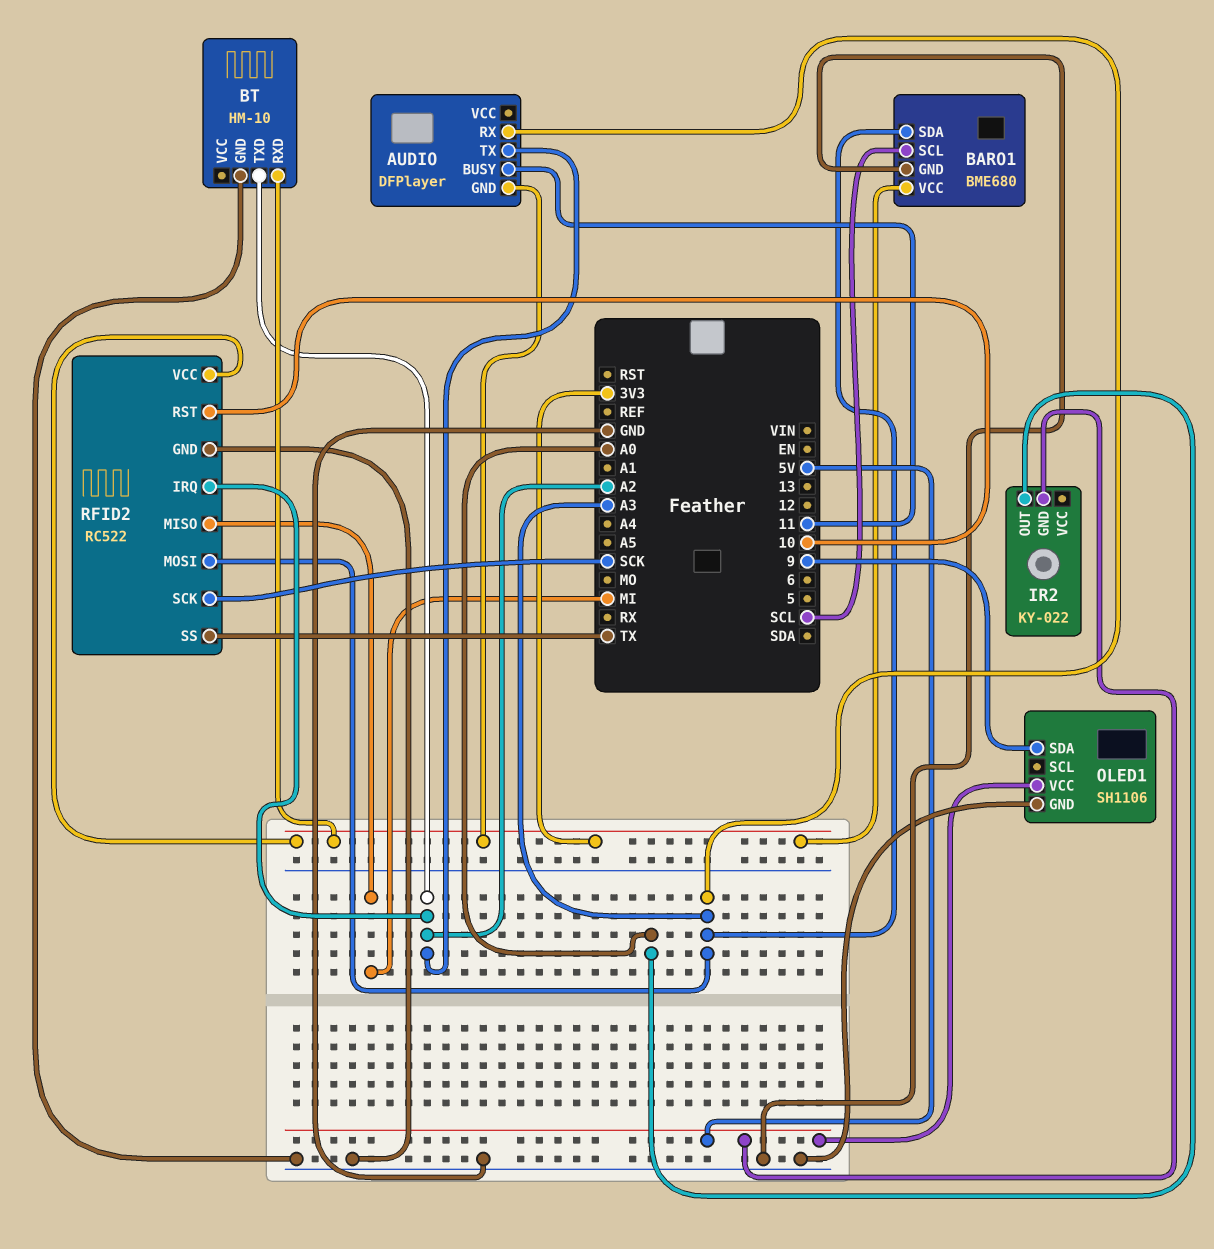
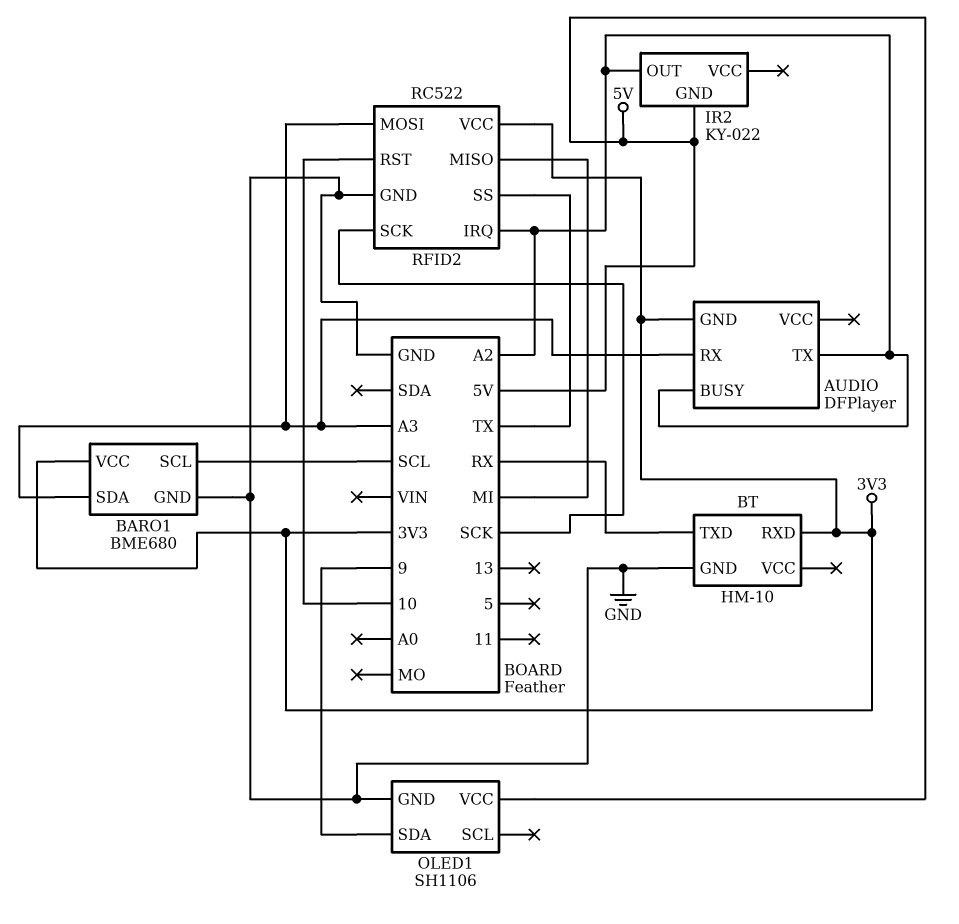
AUDIO pin BUSY: 11 -> A2
BT pin TXD: A2 -> RX
IR2 pin OUT: A0 -> A2

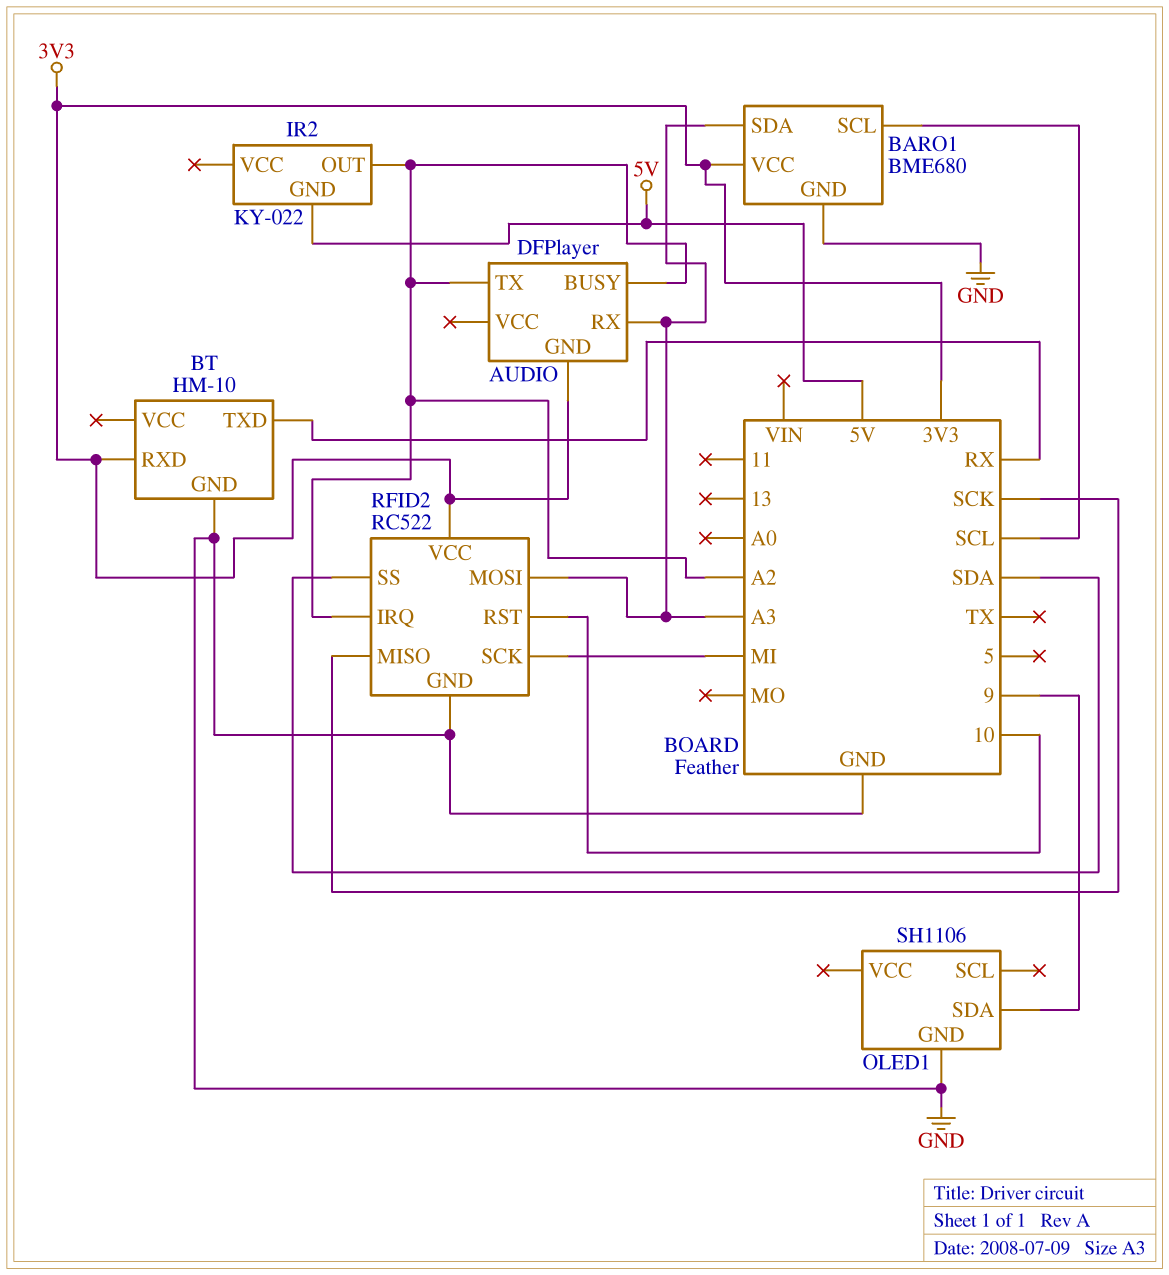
OLED1 pin VCC: 5V -> none
RFID2 pin MISO: MI -> SCK
RFID2 pin SCK: SCK -> MI
RFID2 pin SS: TX -> SDA

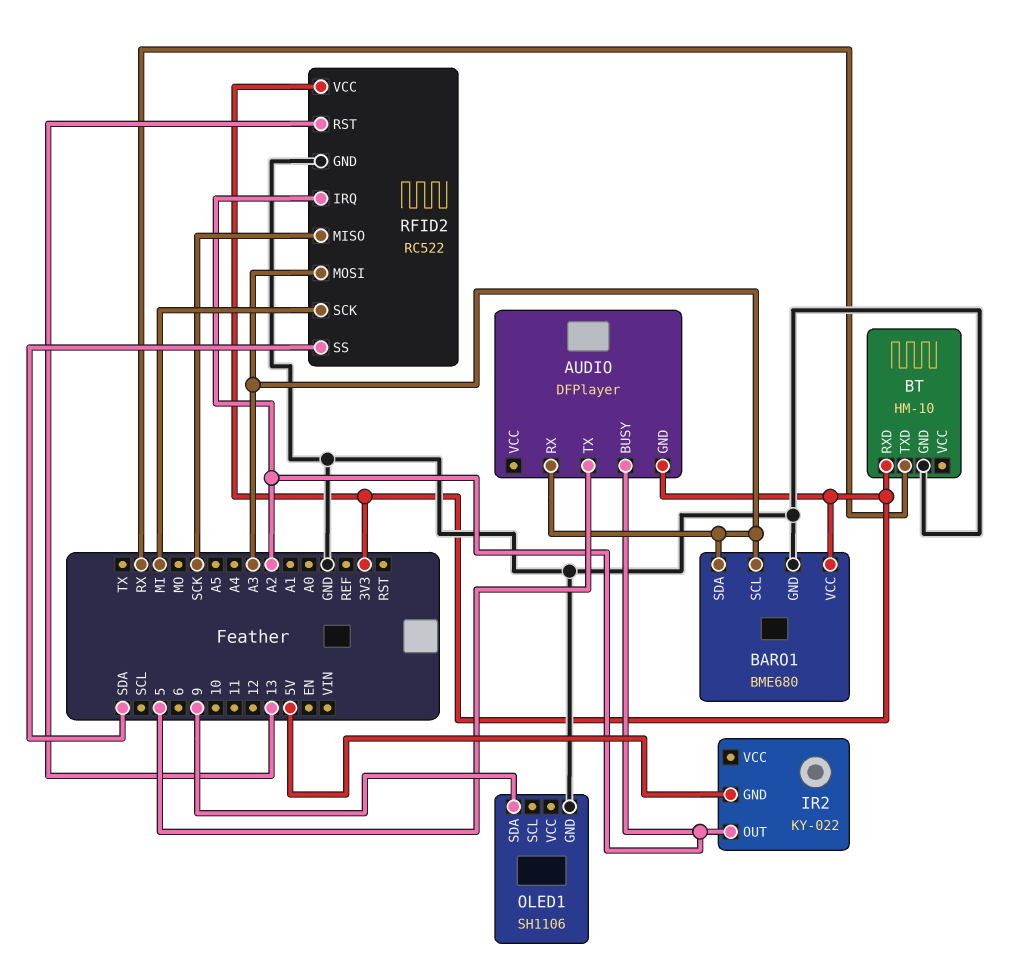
AUDIO pin TX: A2 -> 5
BARO1 pin SCL: SCL -> A3
RFID2 pin RST: 10 -> 13

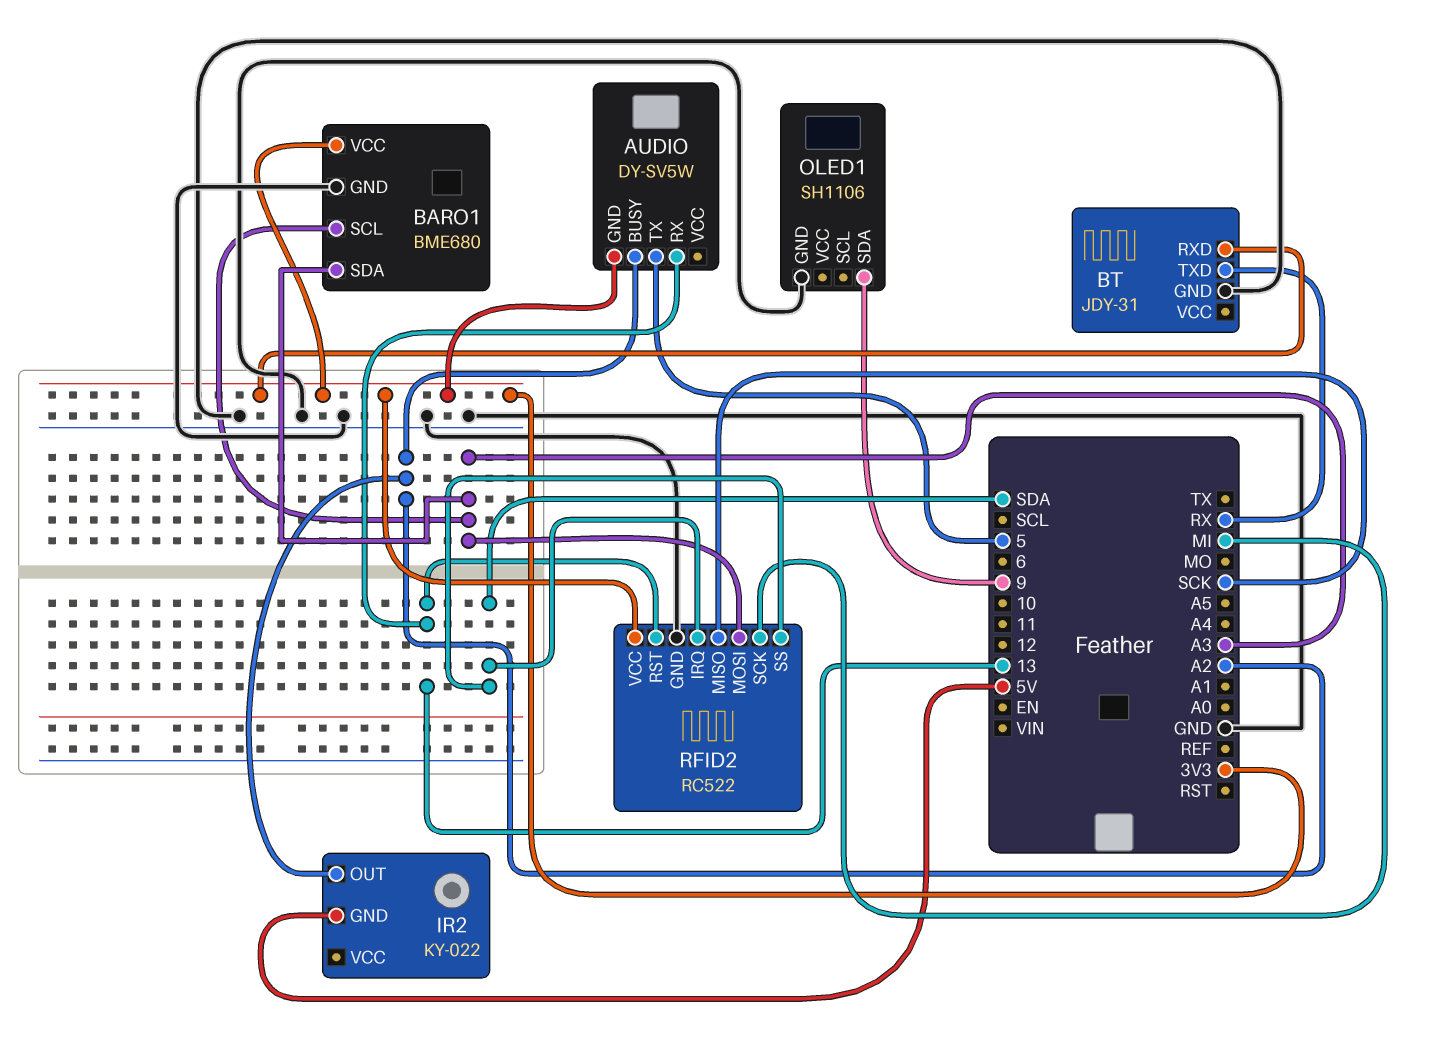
AUDIO: DFPlayer -> DY-SV5W
AUDIO pin RX: A3 -> 13
BT: HM-10 -> JDY-31
RFID2 pin IRQ: A2 -> SDA

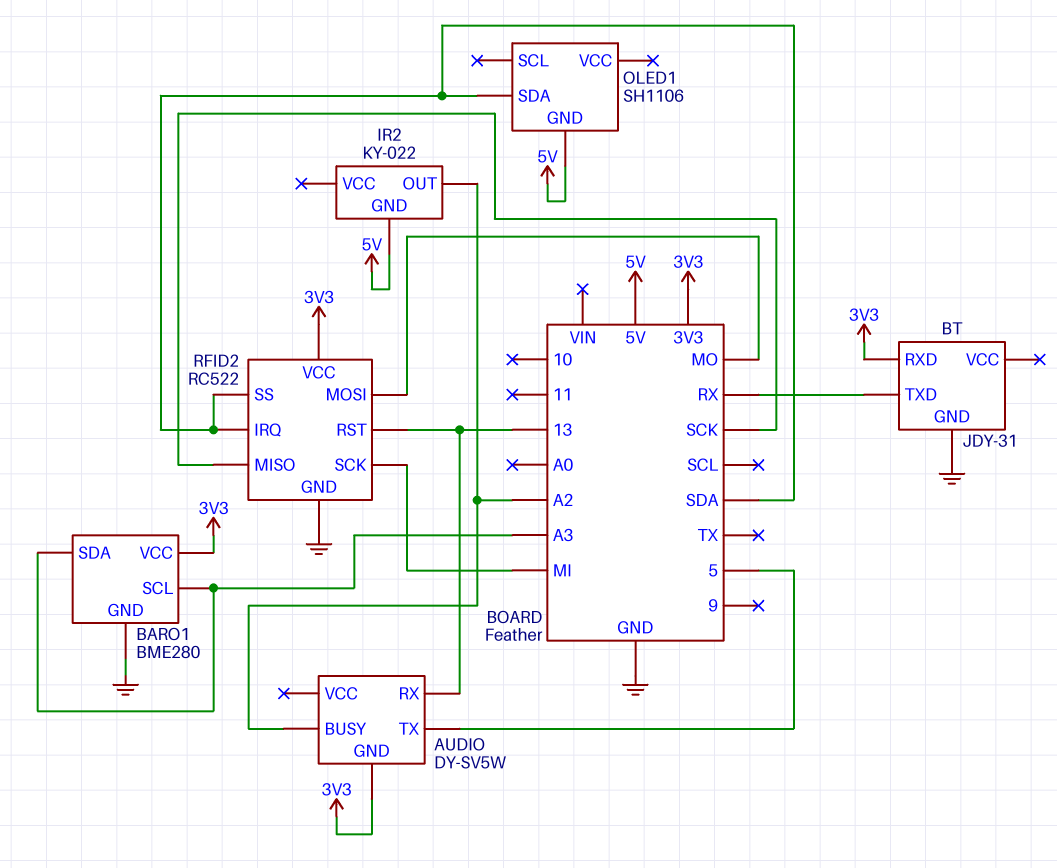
BARO1: BME680 -> BME280
OLED1 pin GND: GND -> 5V
OLED1 pin SDA: 9 -> SDA
RFID2 pin MOSI: A3 -> MO

